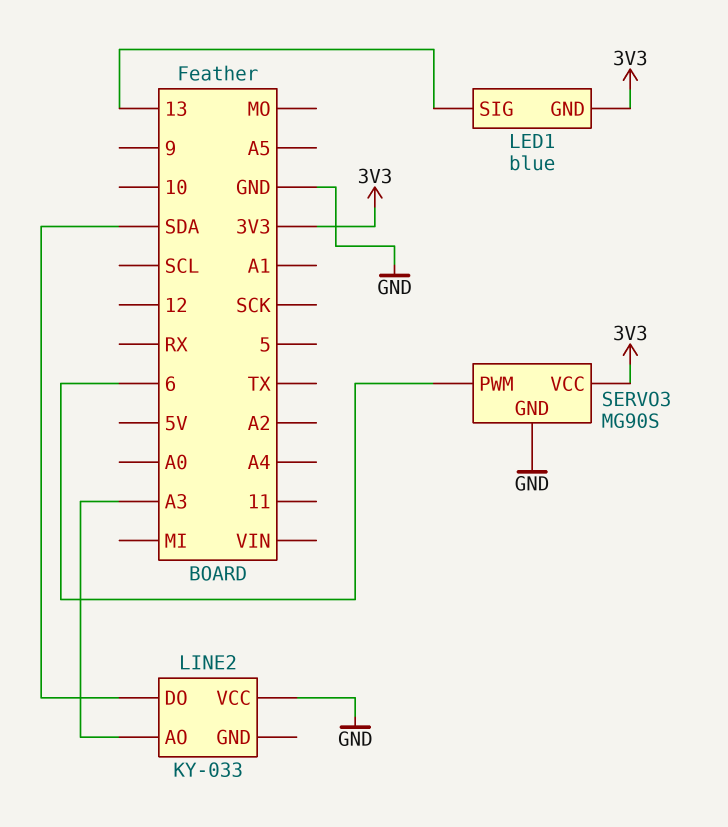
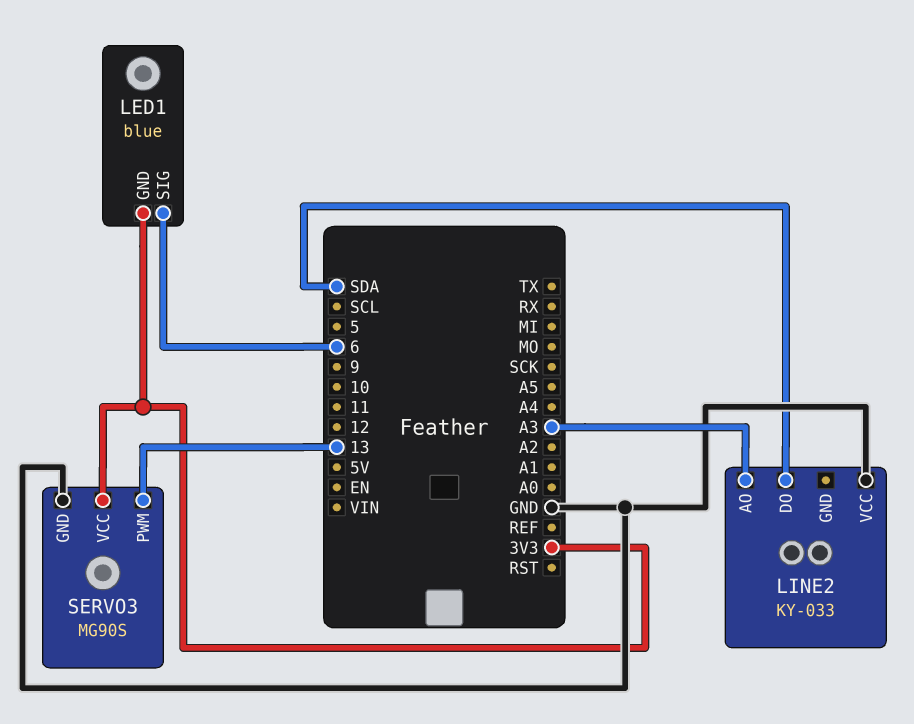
LED1 pin SIG: 13 -> 6
SERVO3 pin PWM: 6 -> 13

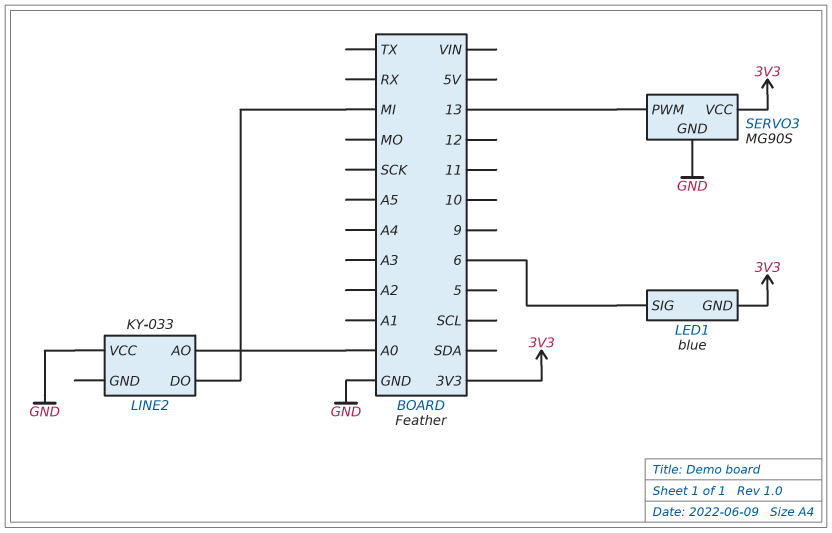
LINE2 pin AO: A3 -> A0
LINE2 pin DO: SDA -> MI

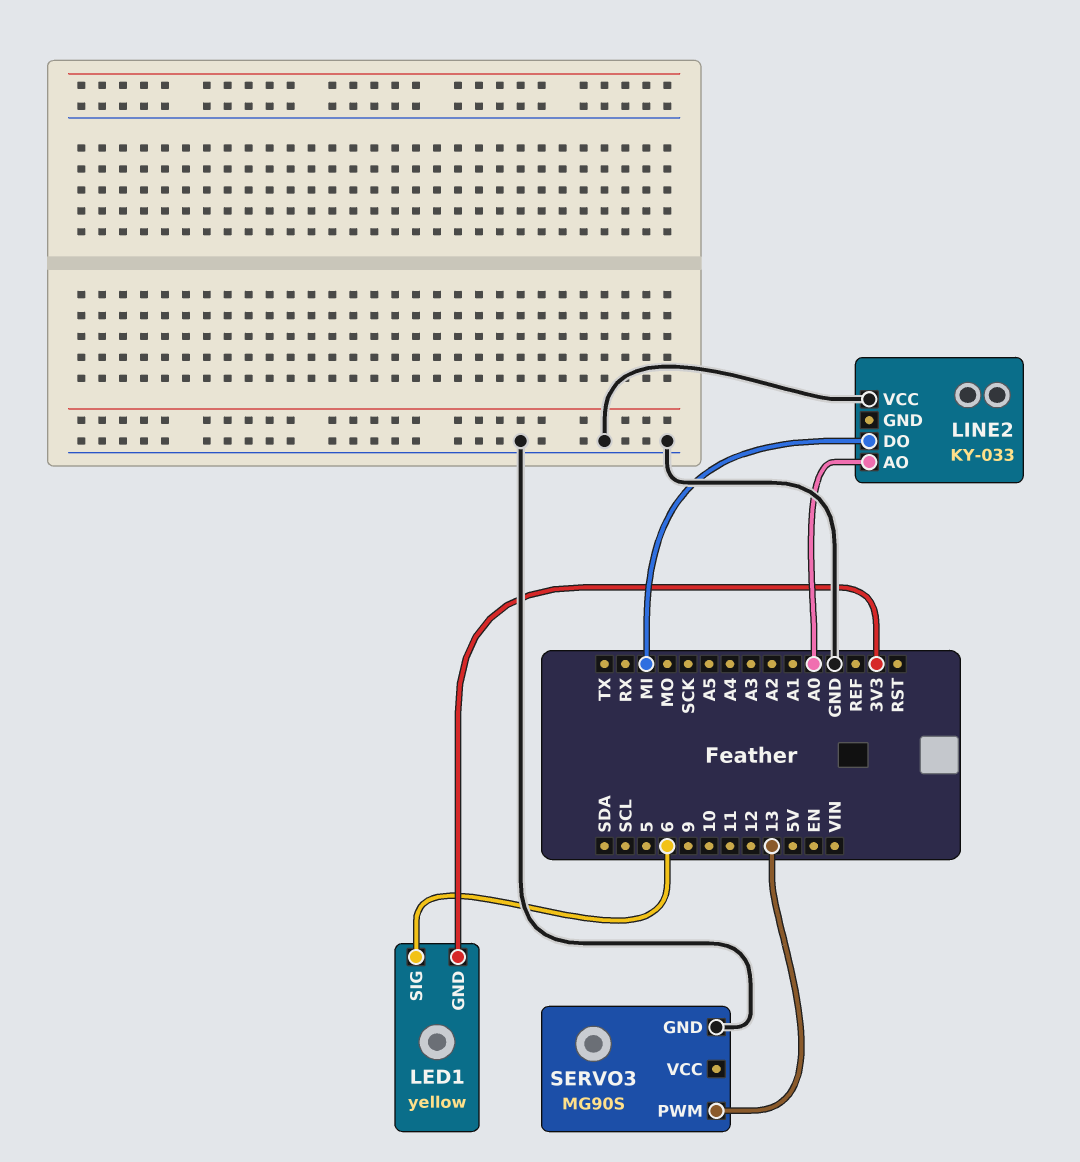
LED1: blue -> yellow
SERVO3 pin VCC: 3V3 -> none

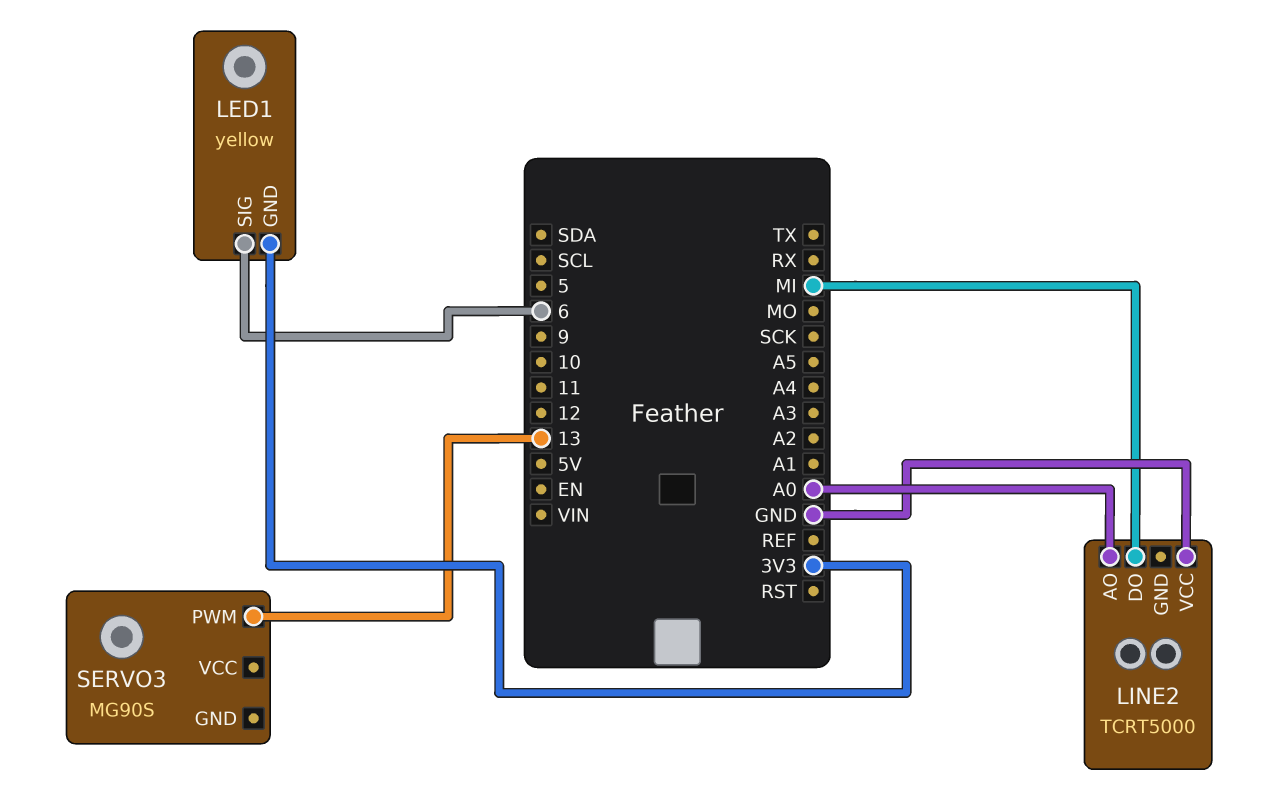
LINE2: KY-033 -> TCRT5000
SERVO3 pin GND: GND -> none

